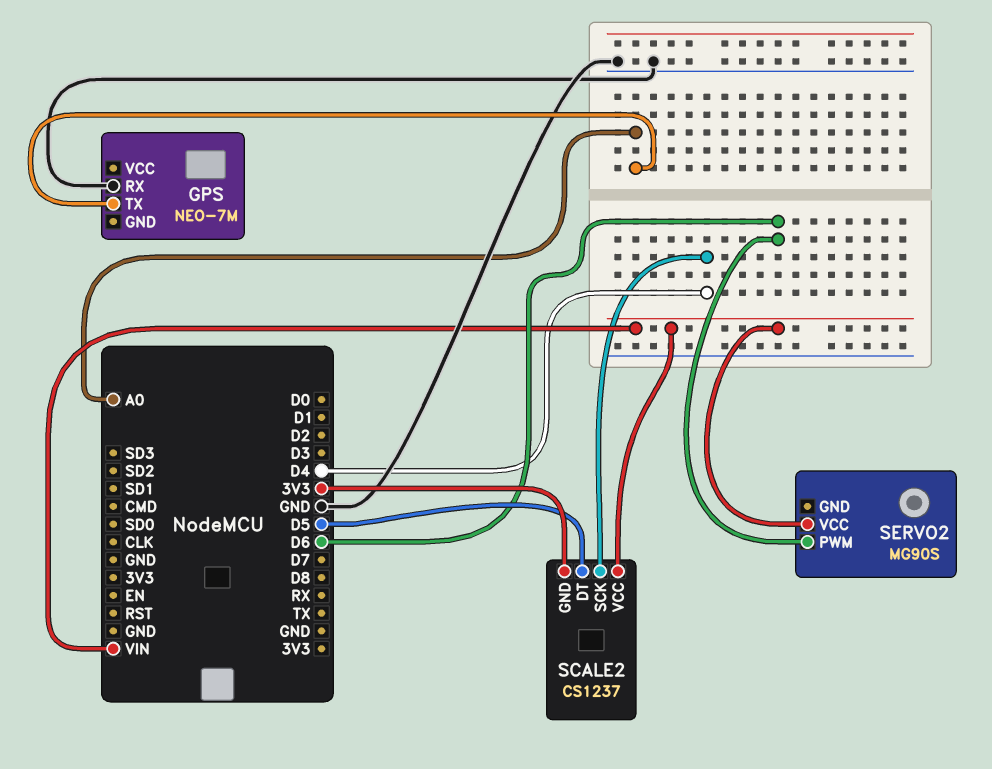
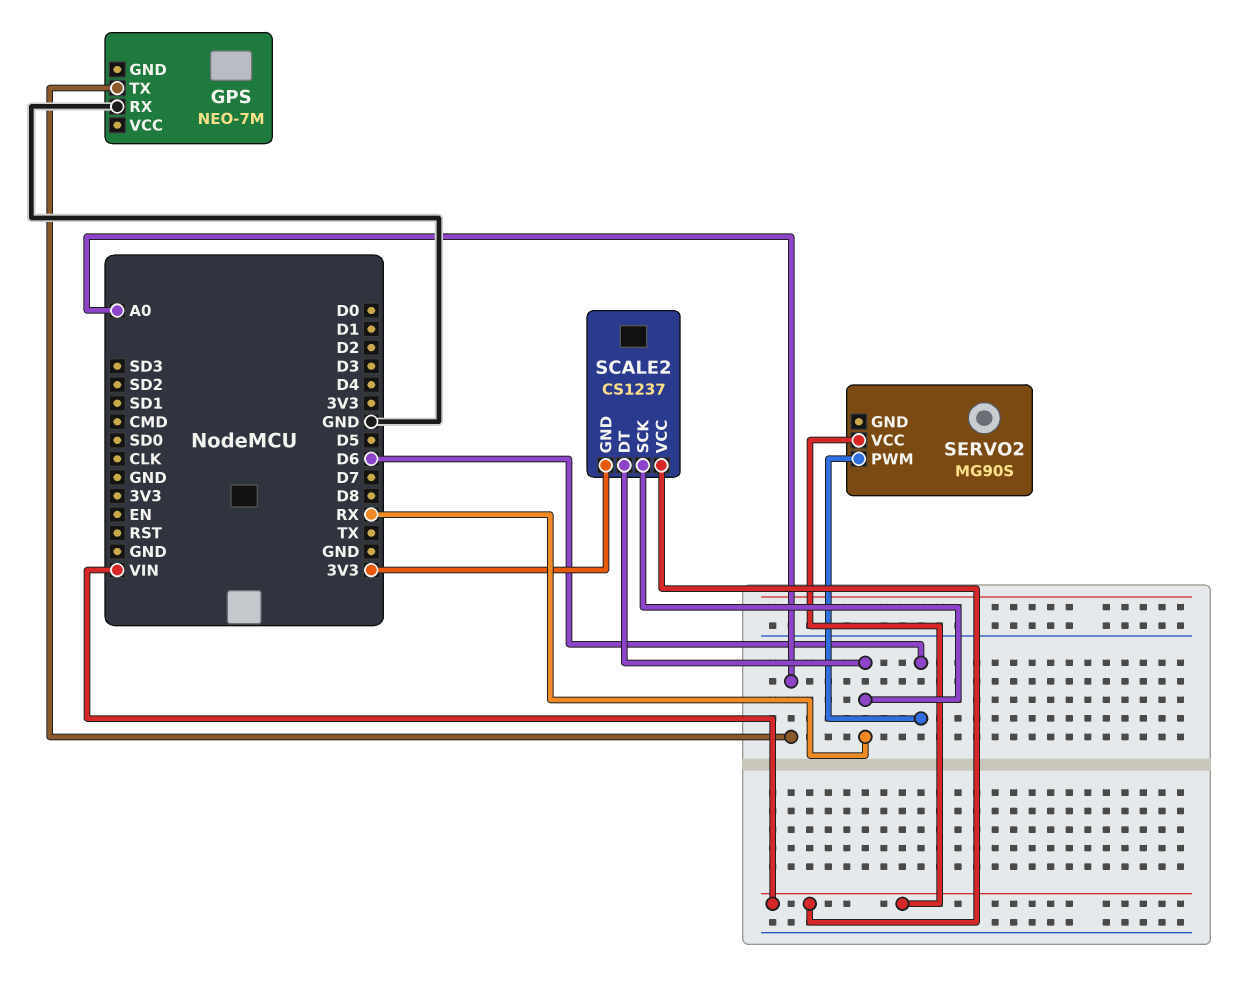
SCALE2 pin DT: D5 -> RX
SCALE2 pin SCK: D4 -> RX

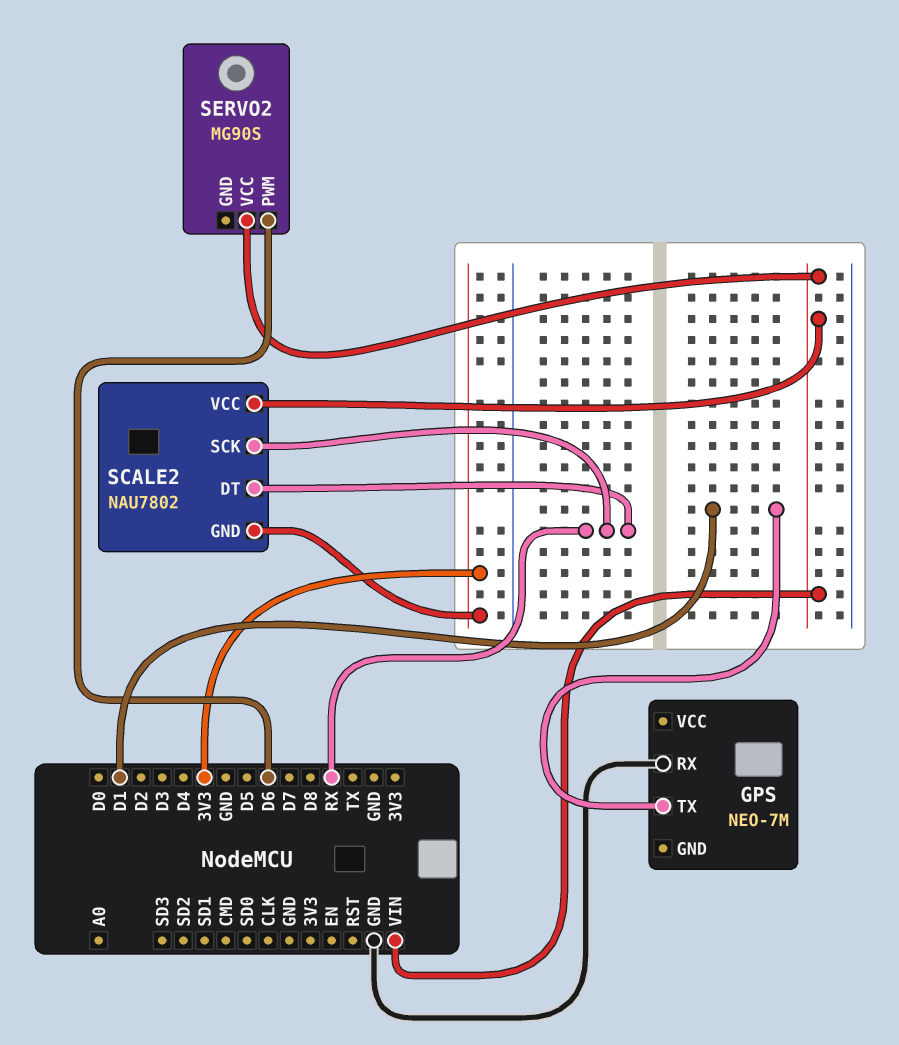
GPS pin TX: A0 -> D1
SCALE2: CS1237 -> NAU7802

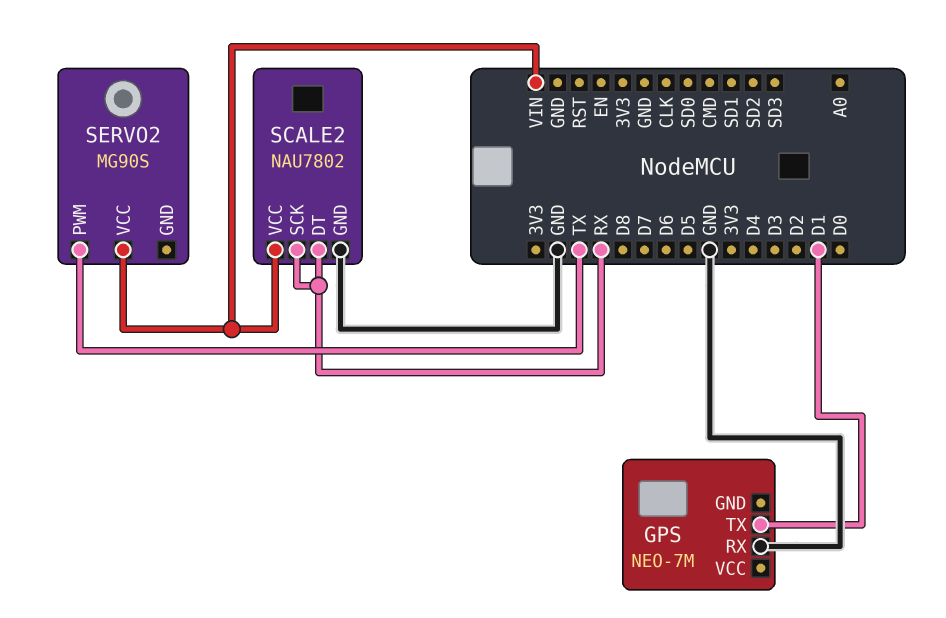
SCALE2 pin GND: 3V3 -> GND
SERVO2 pin PWM: D6 -> TX

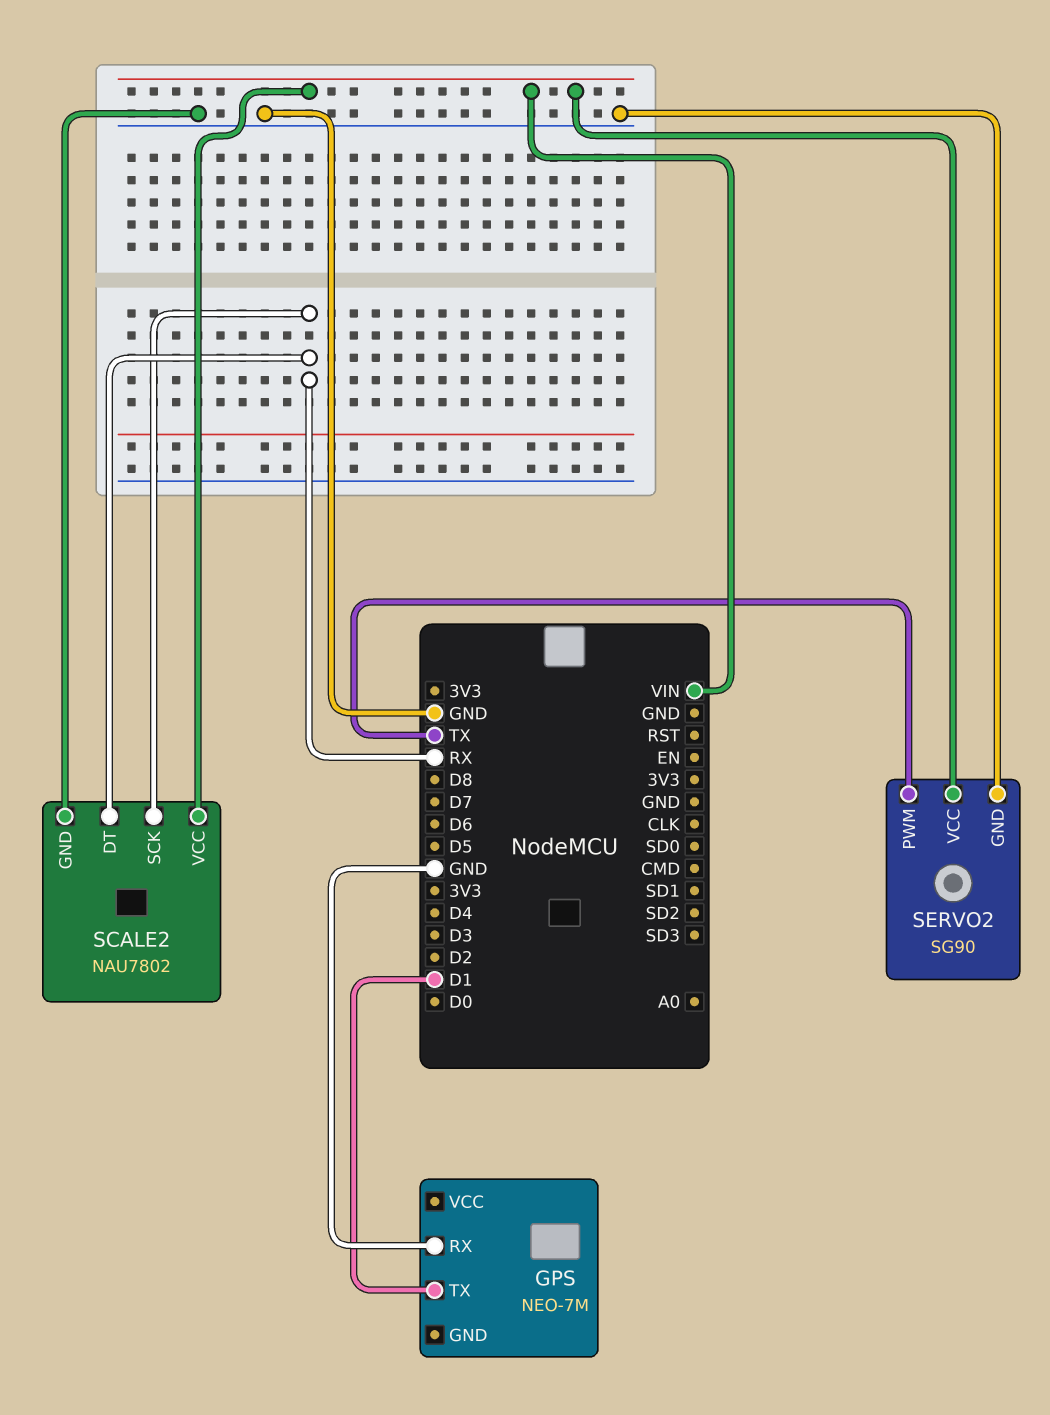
SERVO2: MG90S -> SG90
SERVO2 pin GND: none -> GND

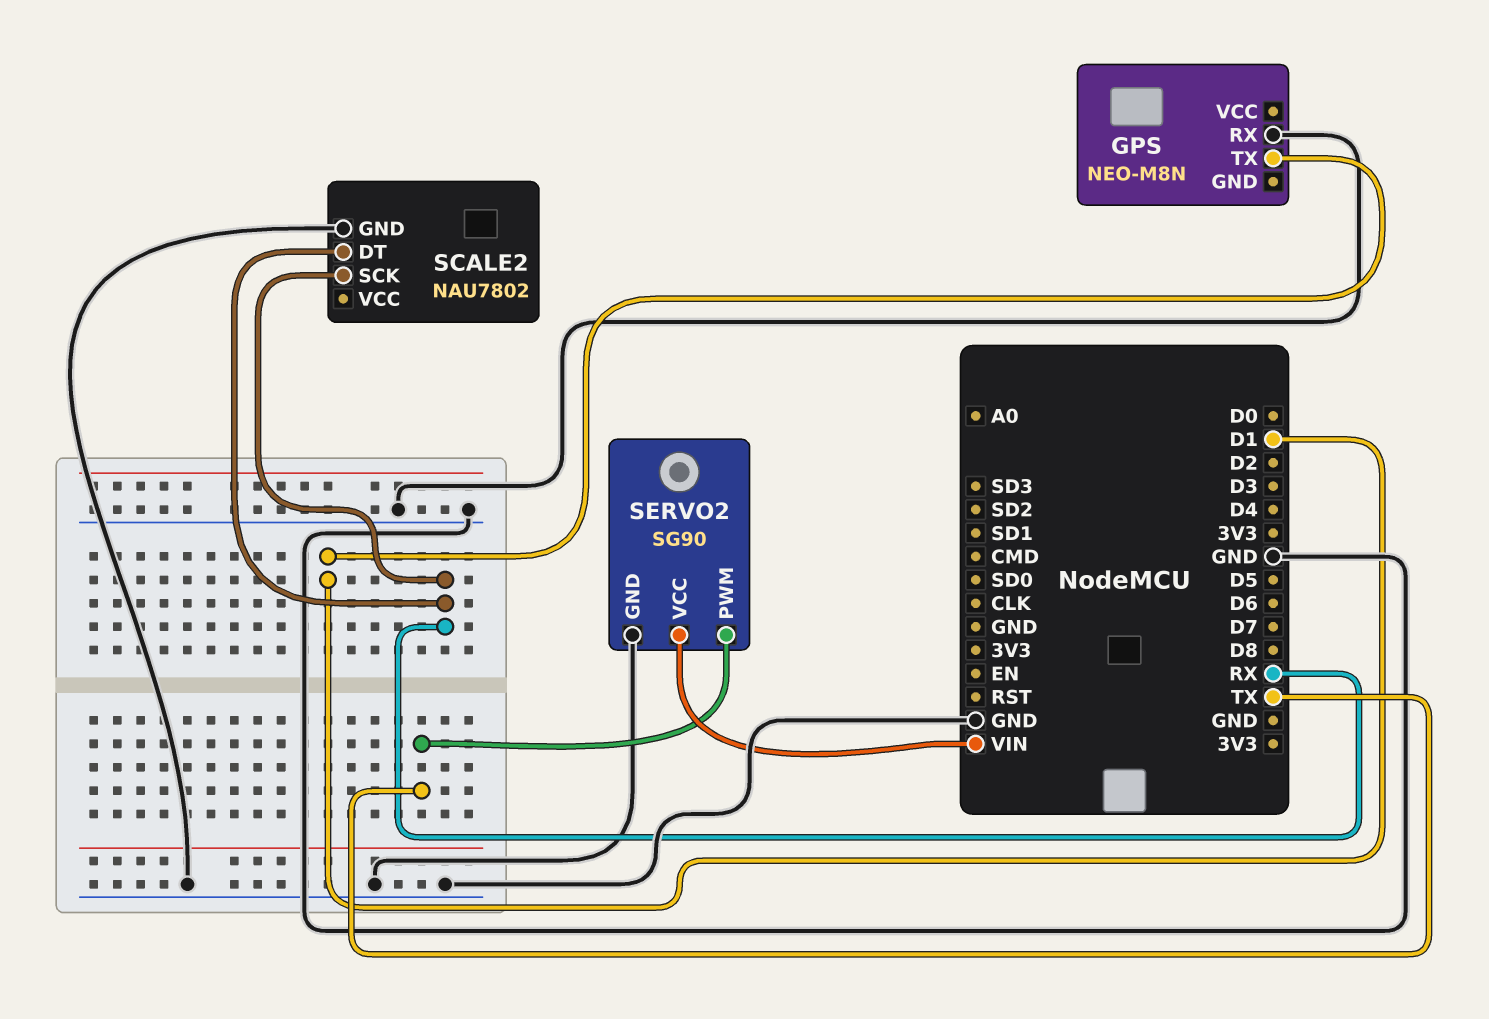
GPS: NEO-7M -> NEO-M8N
SCALE2 pin VCC: VIN -> none

